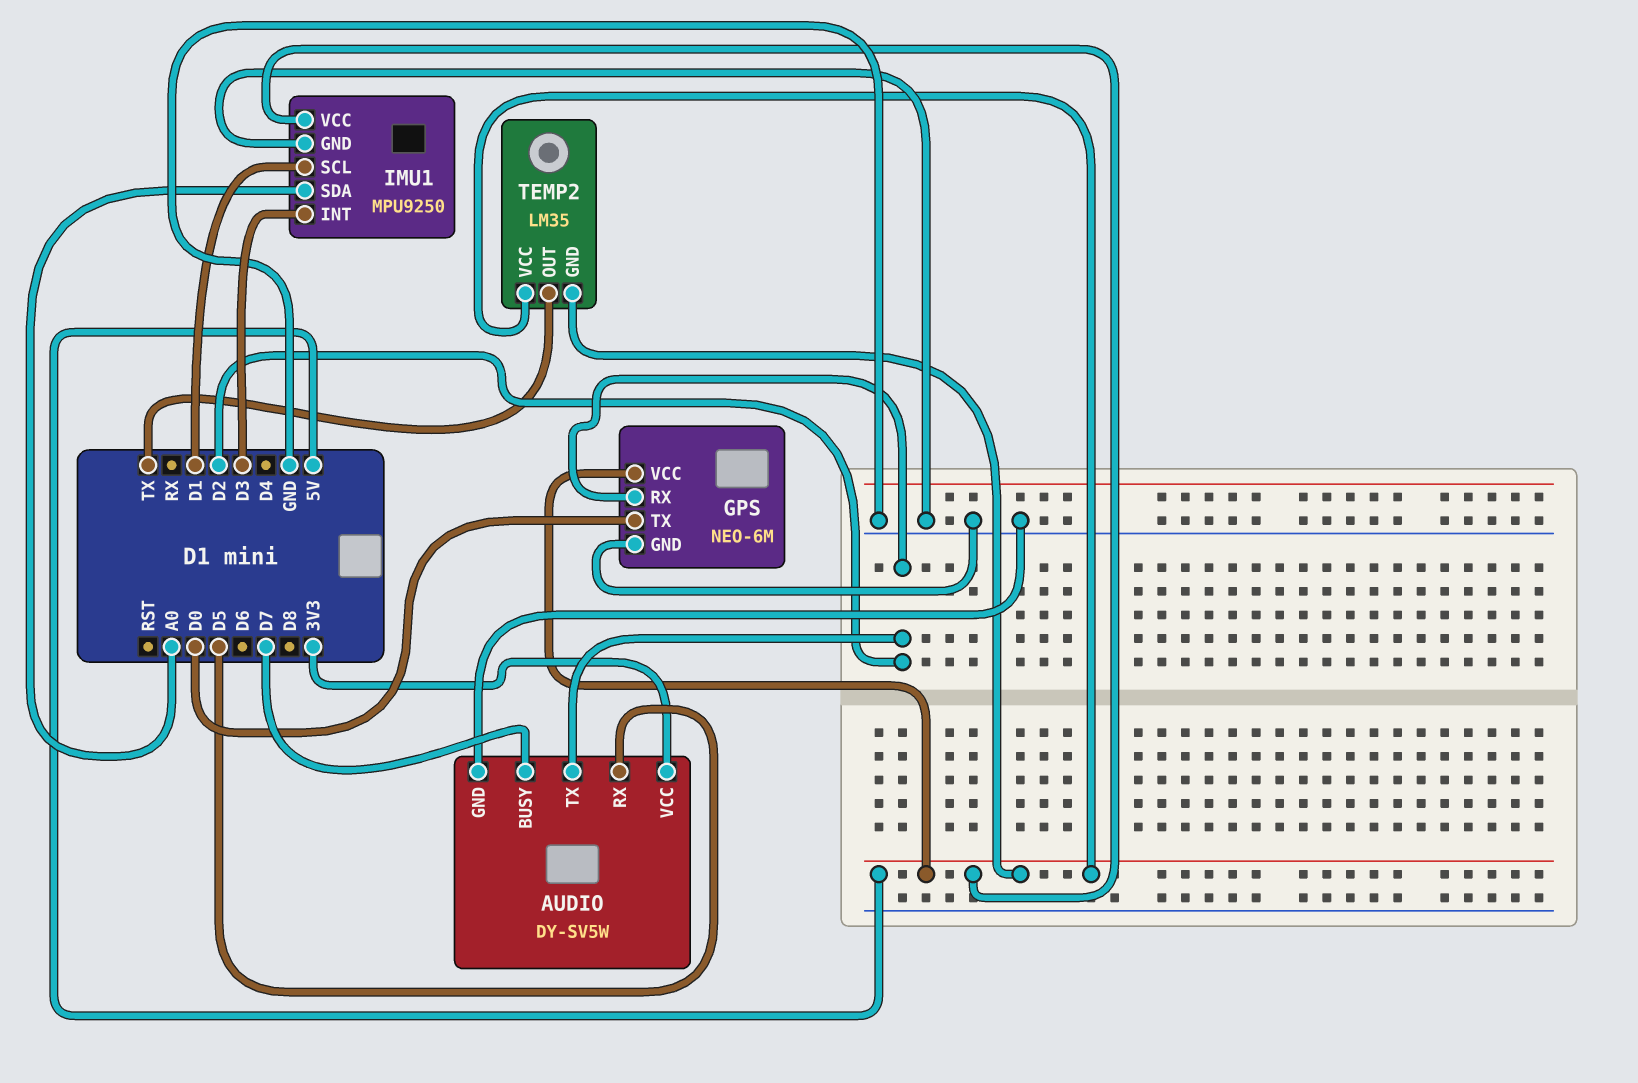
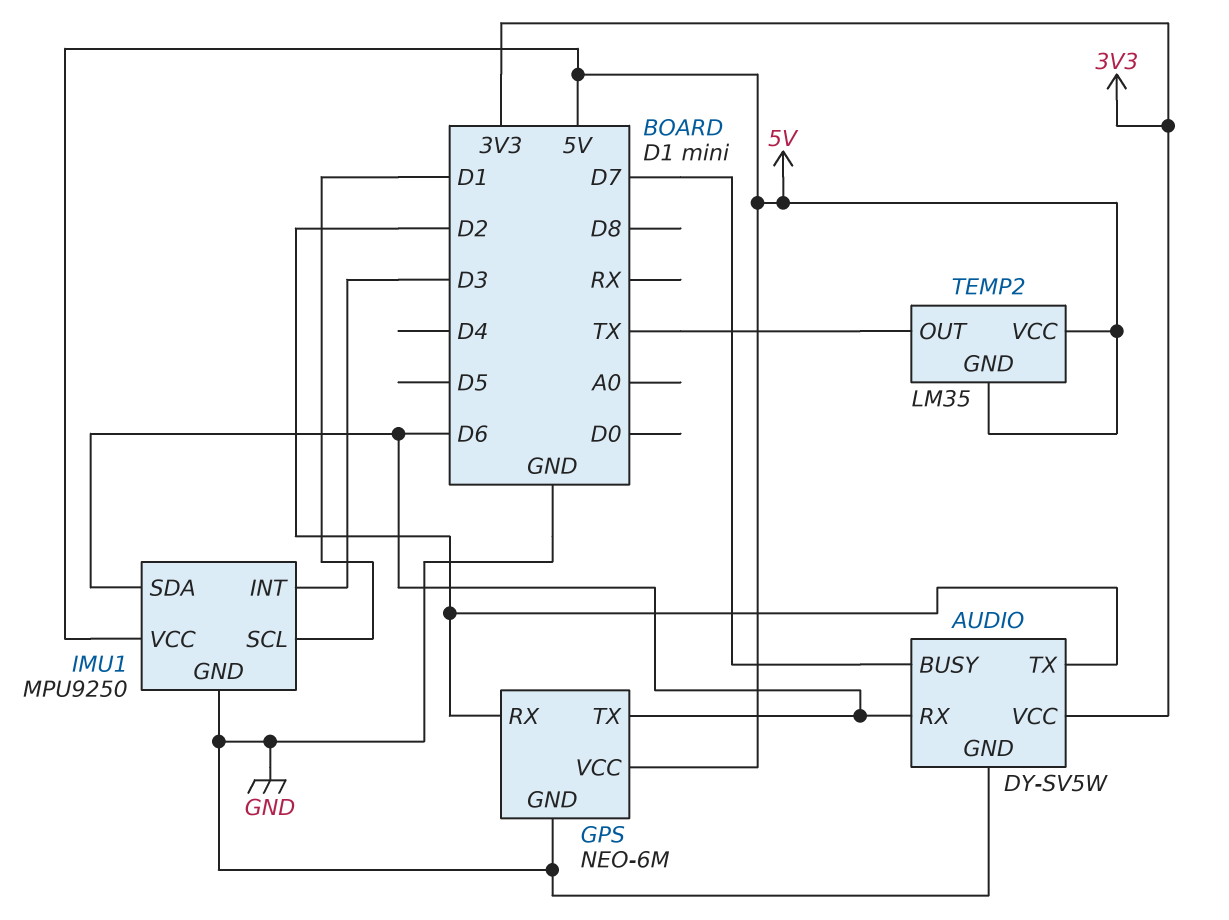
AUDIO pin RX: D5 -> D6
GPS pin TX: D0 -> D6
IMU1 pin SDA: A0 -> D6

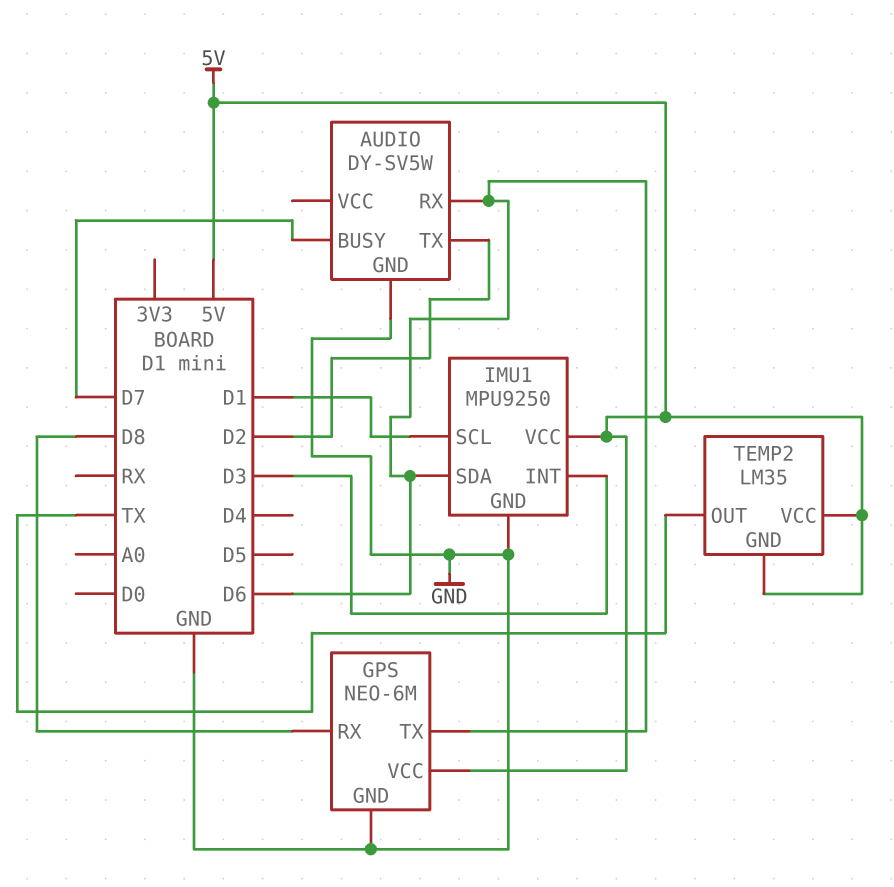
AUDIO pin VCC: 3V3 -> none
GPS pin RX: D2 -> D8

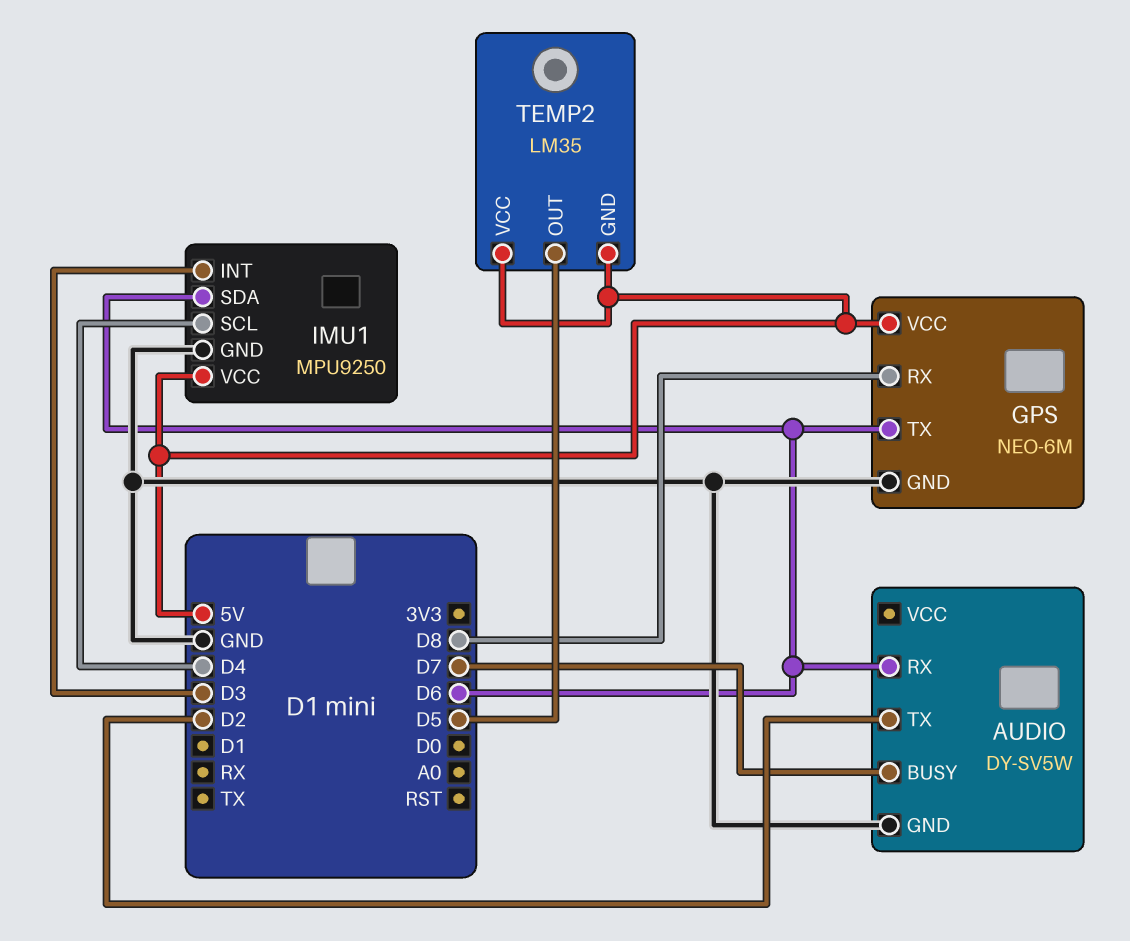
IMU1 pin SCL: D1 -> D4
TEMP2 pin OUT: TX -> D5

